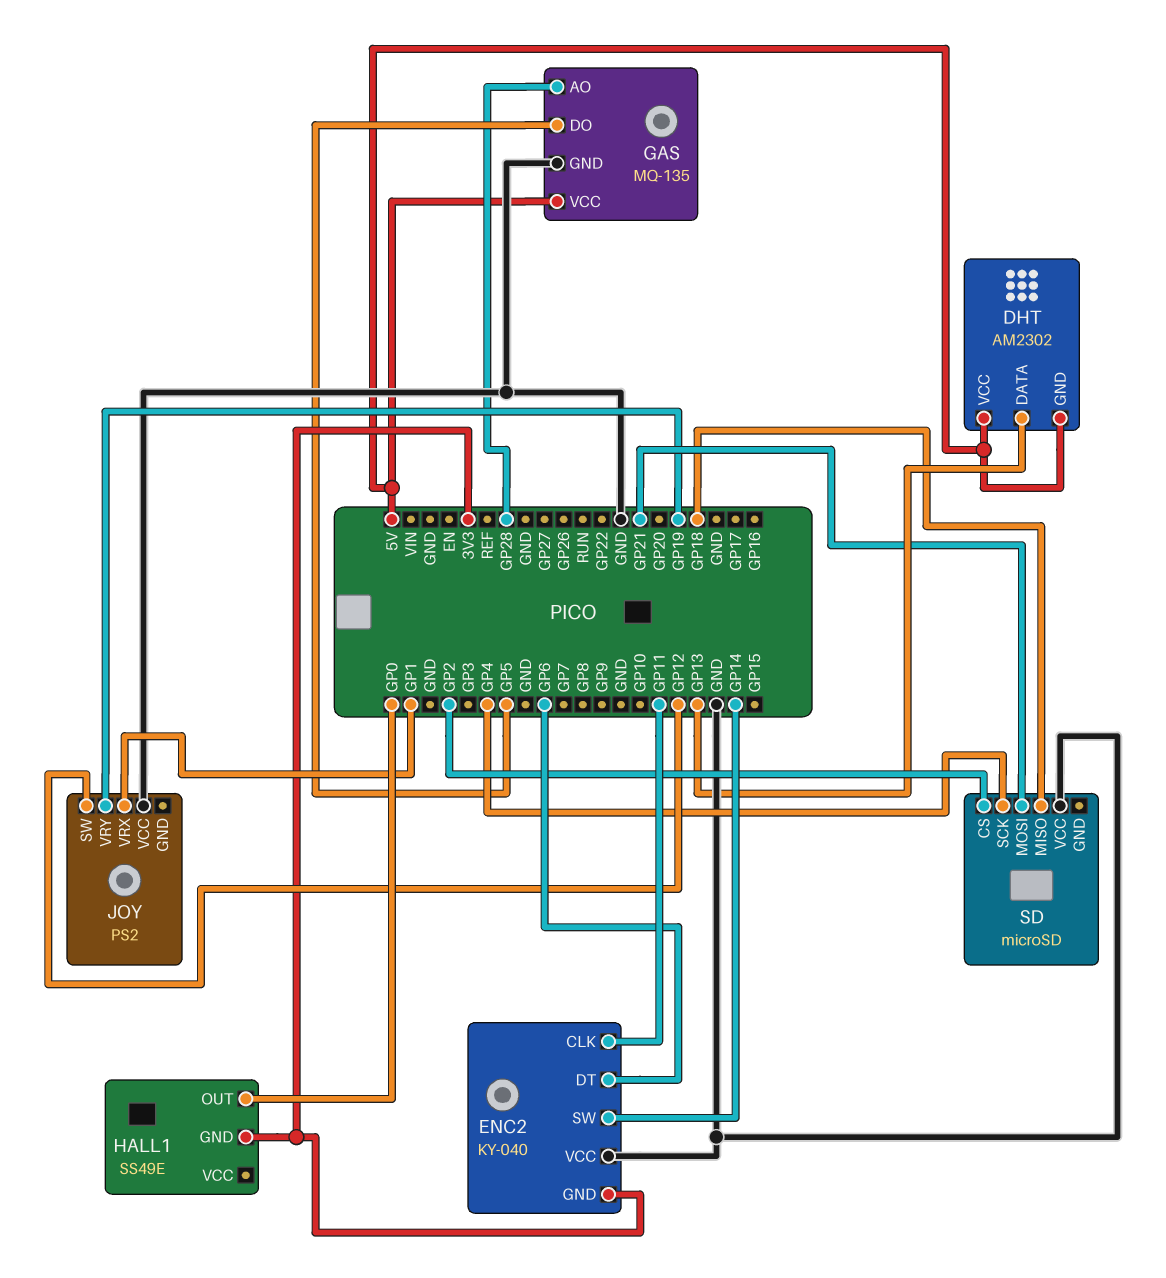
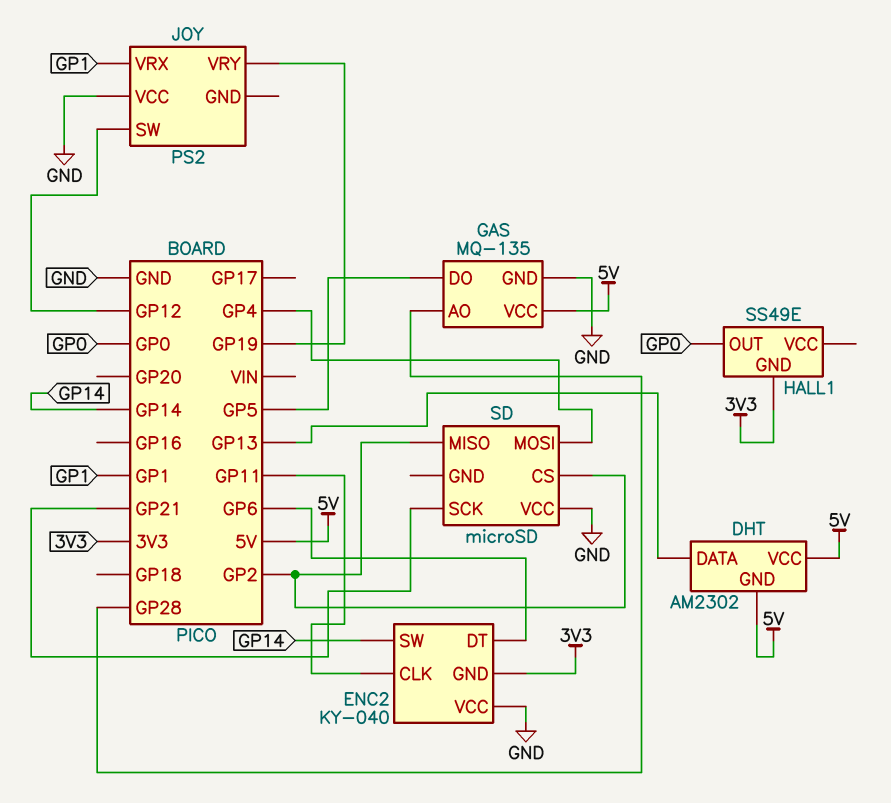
SD pin MISO: GP18 -> GP2
SD pin MOSI: GP21 -> GP4
SD pin SCK: GP4 -> GP21

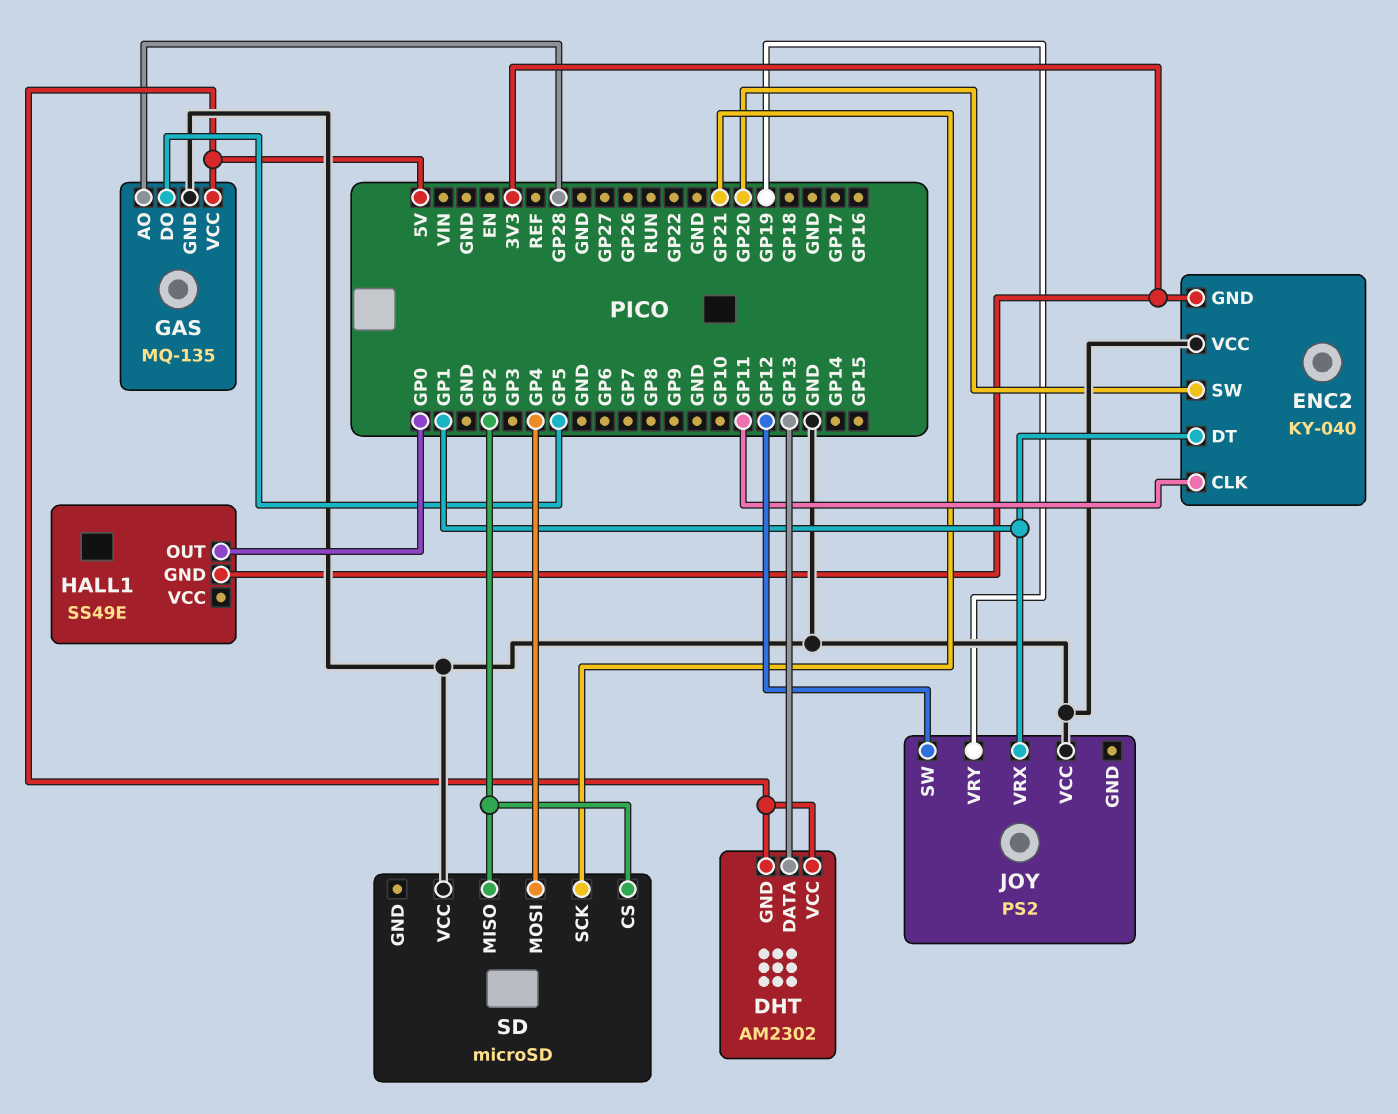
ENC2 pin DT: GP6 -> GP1
ENC2 pin SW: GP14 -> GP20

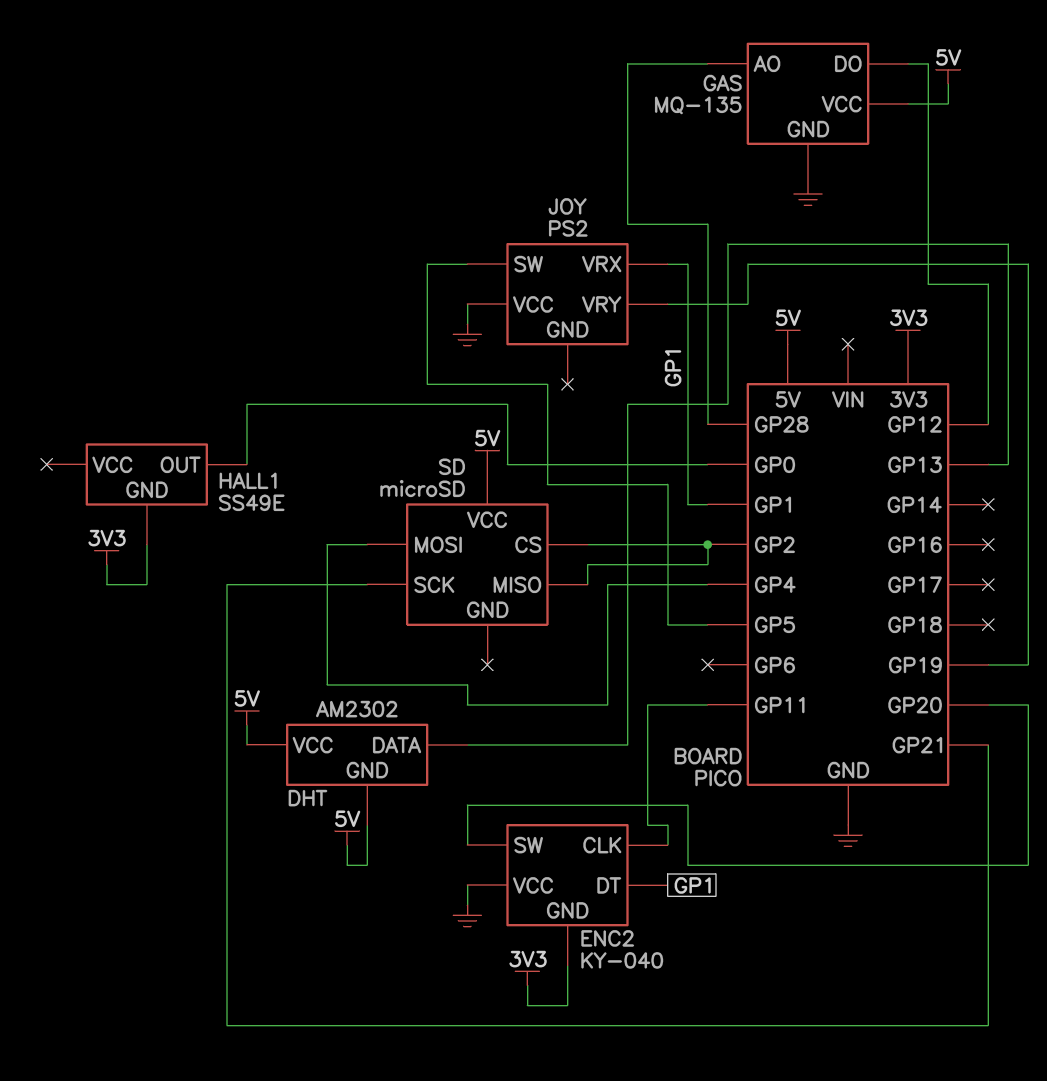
GAS pin DO: GP5 -> GP12
JOY pin SW: GP12 -> GP5
SD pin VCC: GND -> 5V

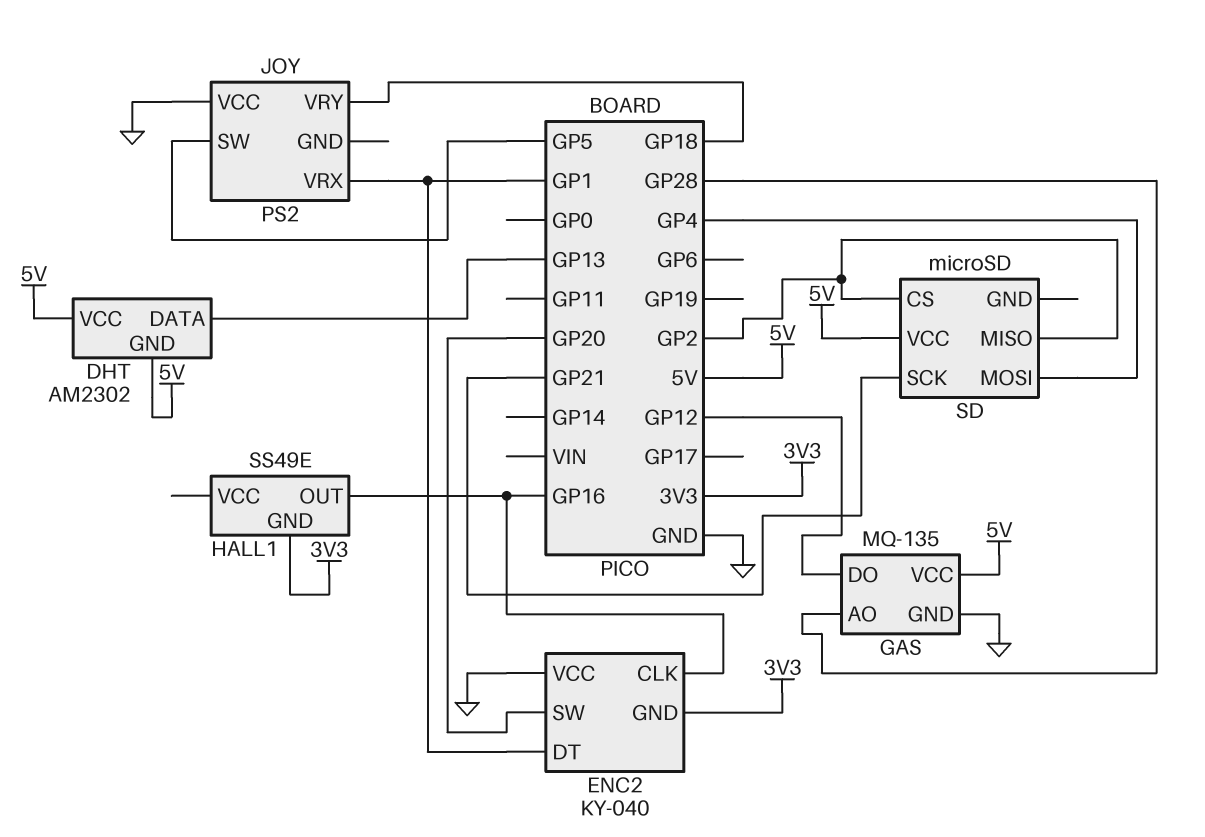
ENC2 pin CLK: GP11 -> GP16
HALL1 pin OUT: GP0 -> GP16
JOY pin VRY: GP19 -> GP18

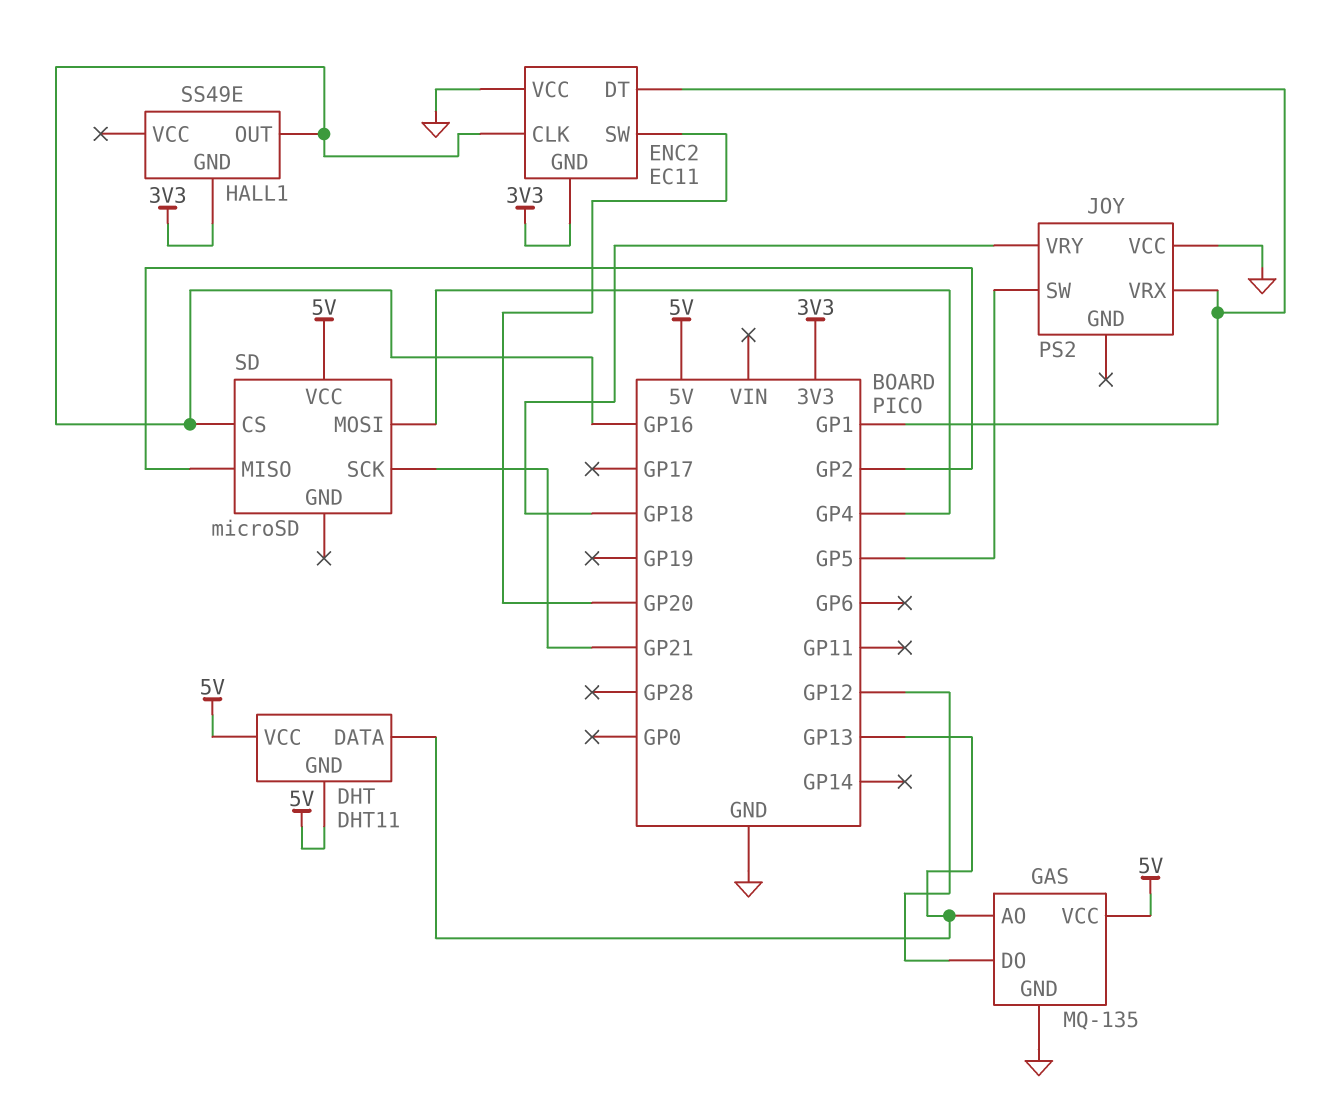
DHT: AM2302 -> DHT11
ENC2: KY-040 -> EC11
GAS pin AO: GP28 -> GP13
SD pin CS: GP2 -> GP16

